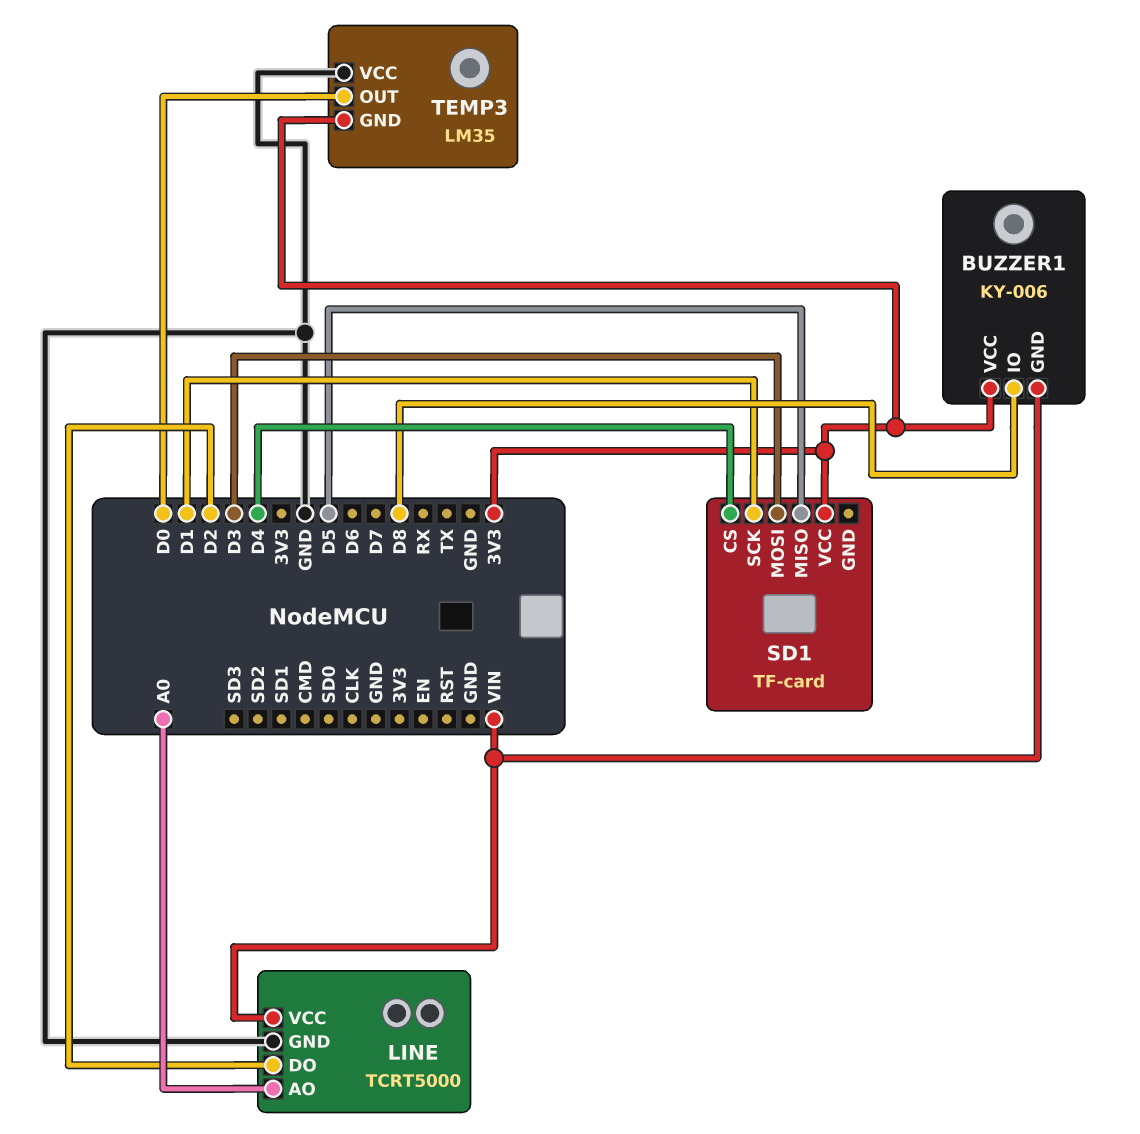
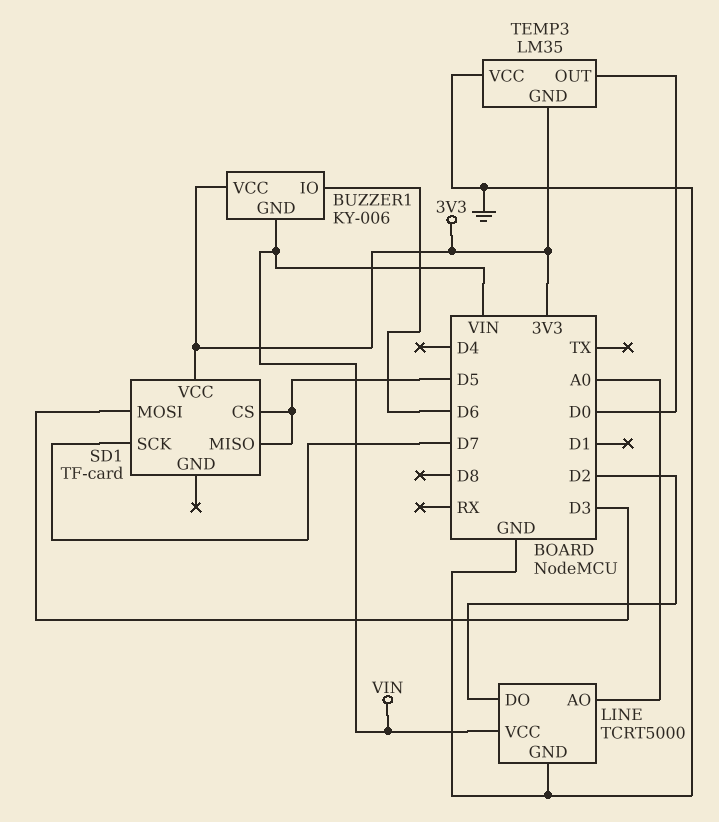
BUZZER1 pin IO: D8 -> D6
SD1 pin CS: D4 -> D5
SD1 pin SCK: D1 -> D7

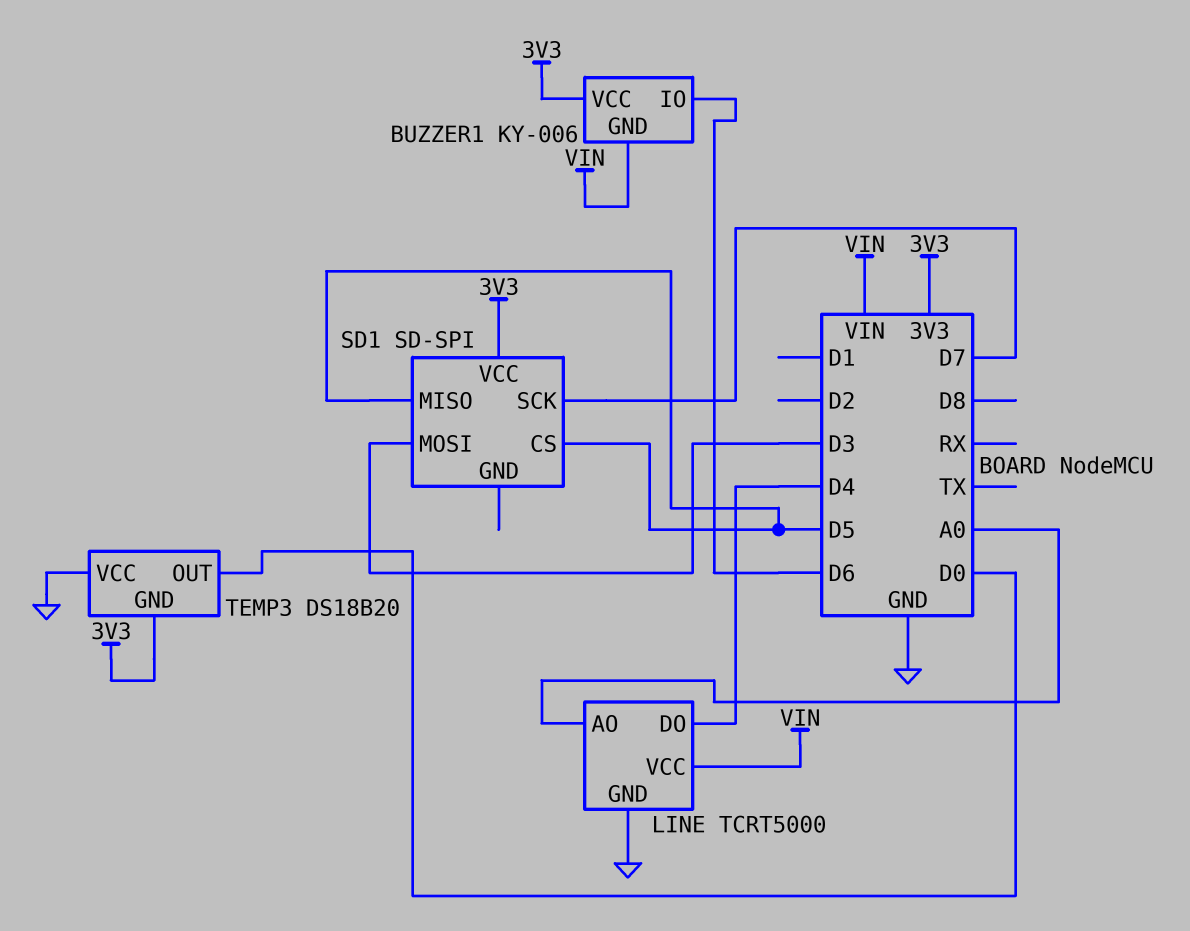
LINE pin DO: D2 -> D4
SD1: TF-card -> SD-SPI
TEMP3: LM35 -> DS18B20

